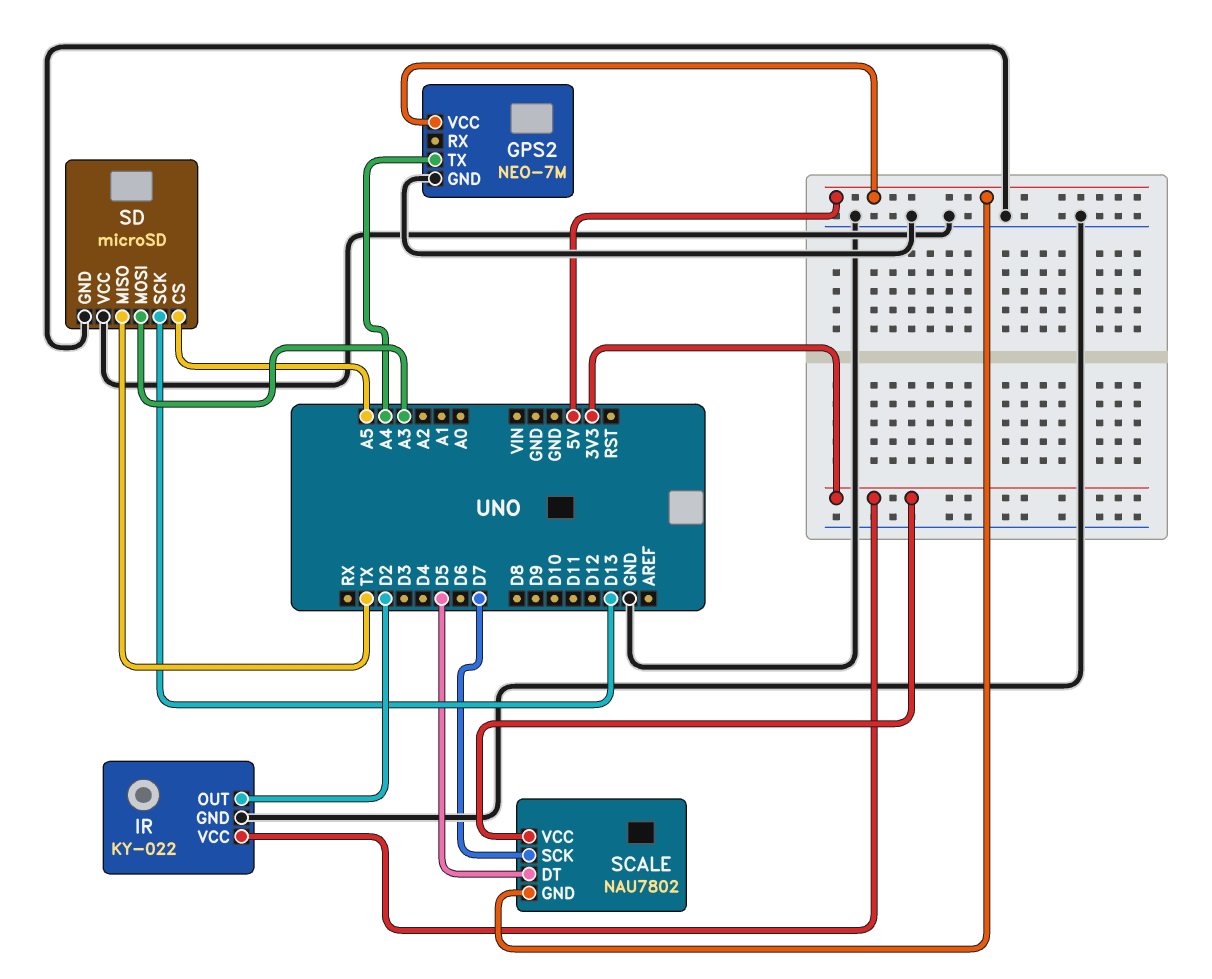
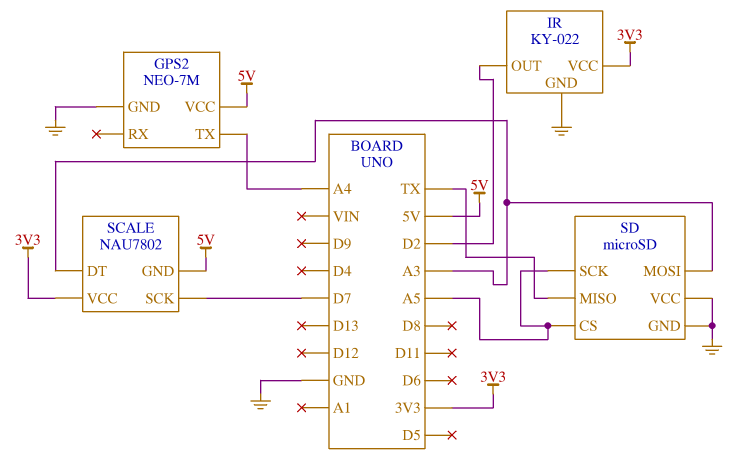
SCALE pin DT: D5 -> A3
SD pin SCK: D13 -> A5

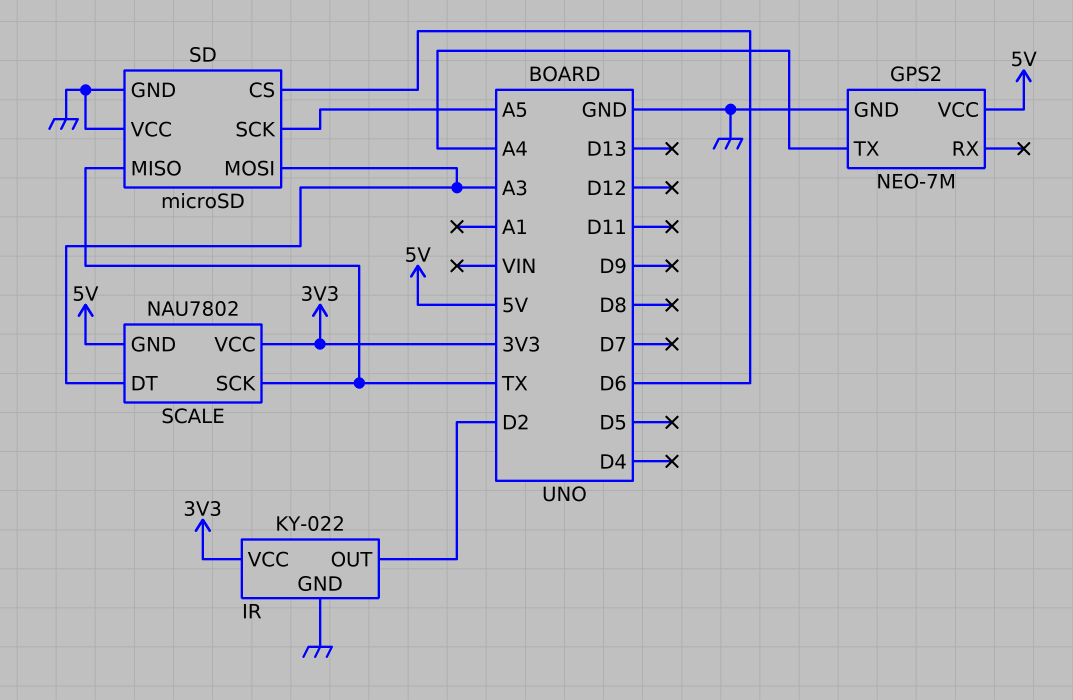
SCALE pin SCK: D7 -> TX
SD pin CS: A5 -> D6

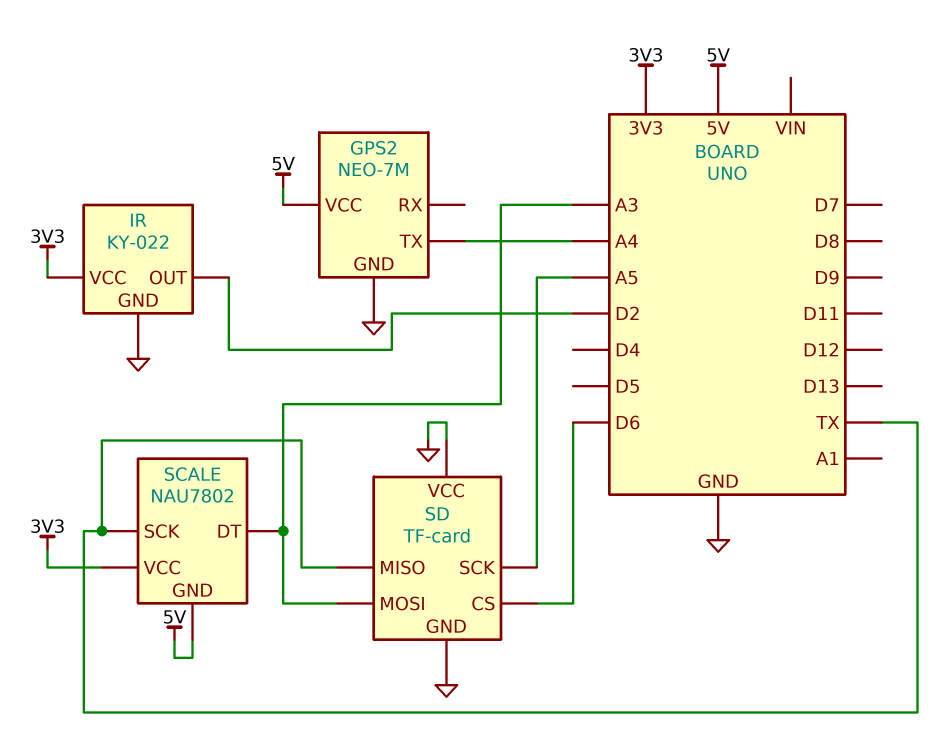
SD: microSD -> TF-card

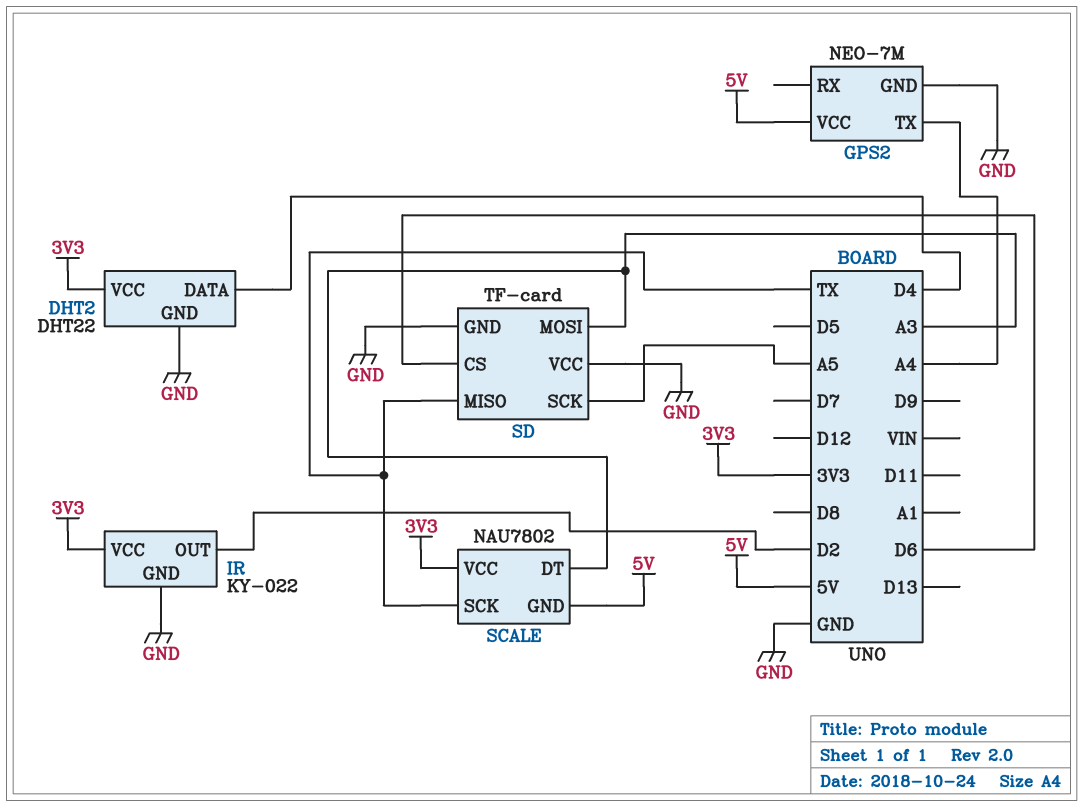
DHT2: none -> DHT22
DHT2 pin DATA: none -> D4
DHT2 pin GND: none -> GND
DHT2 pin VCC: none -> 3V3

